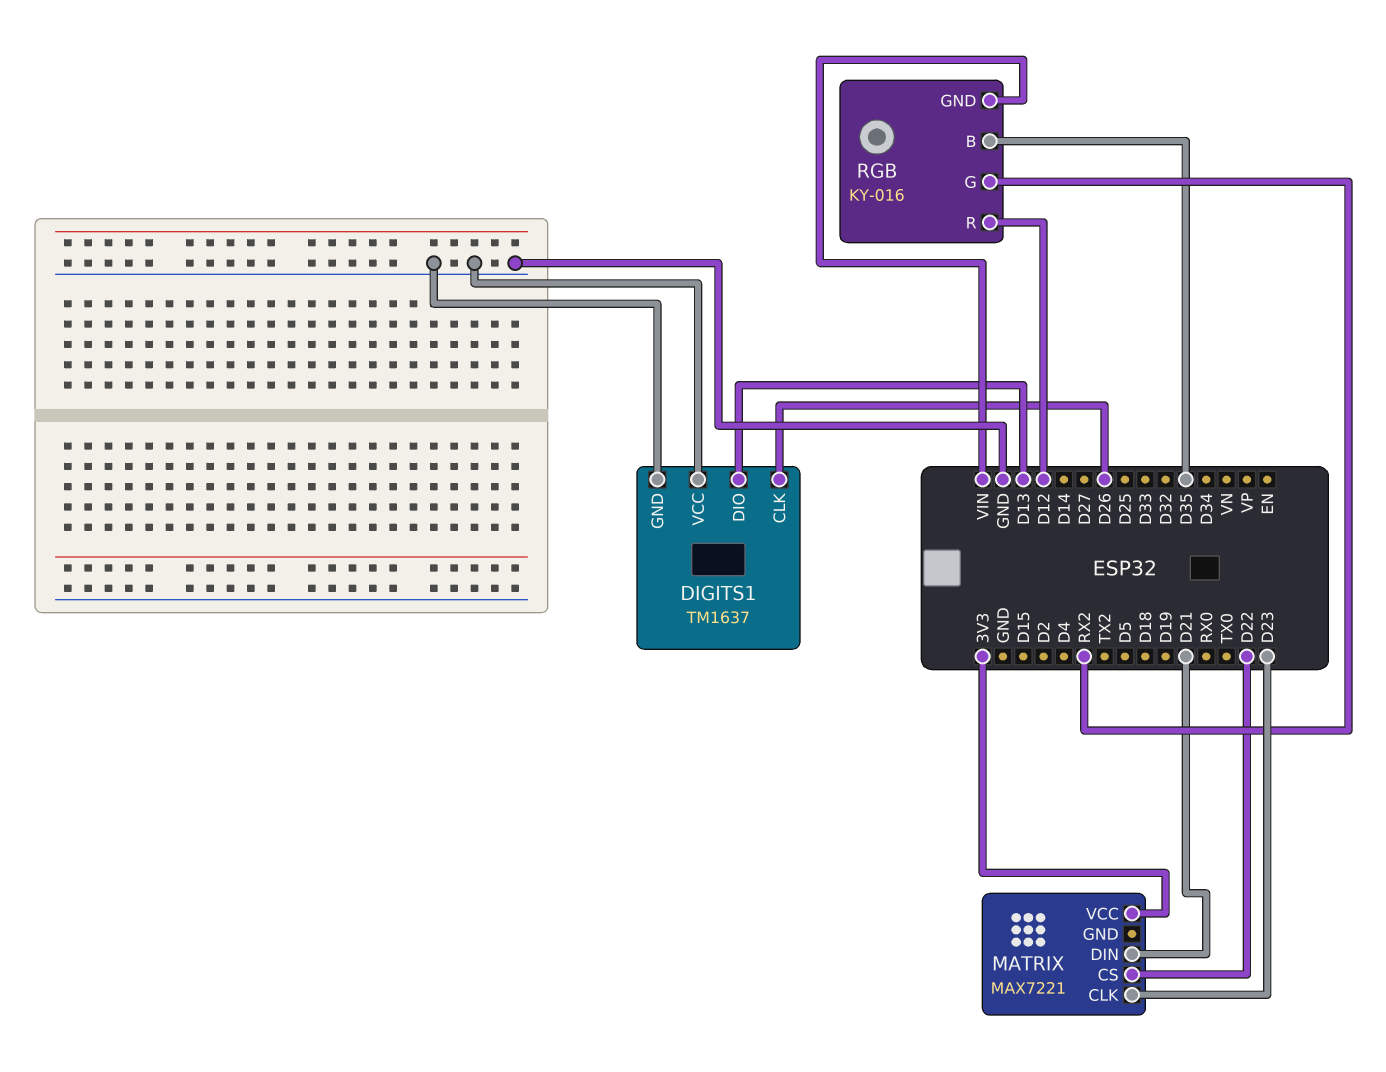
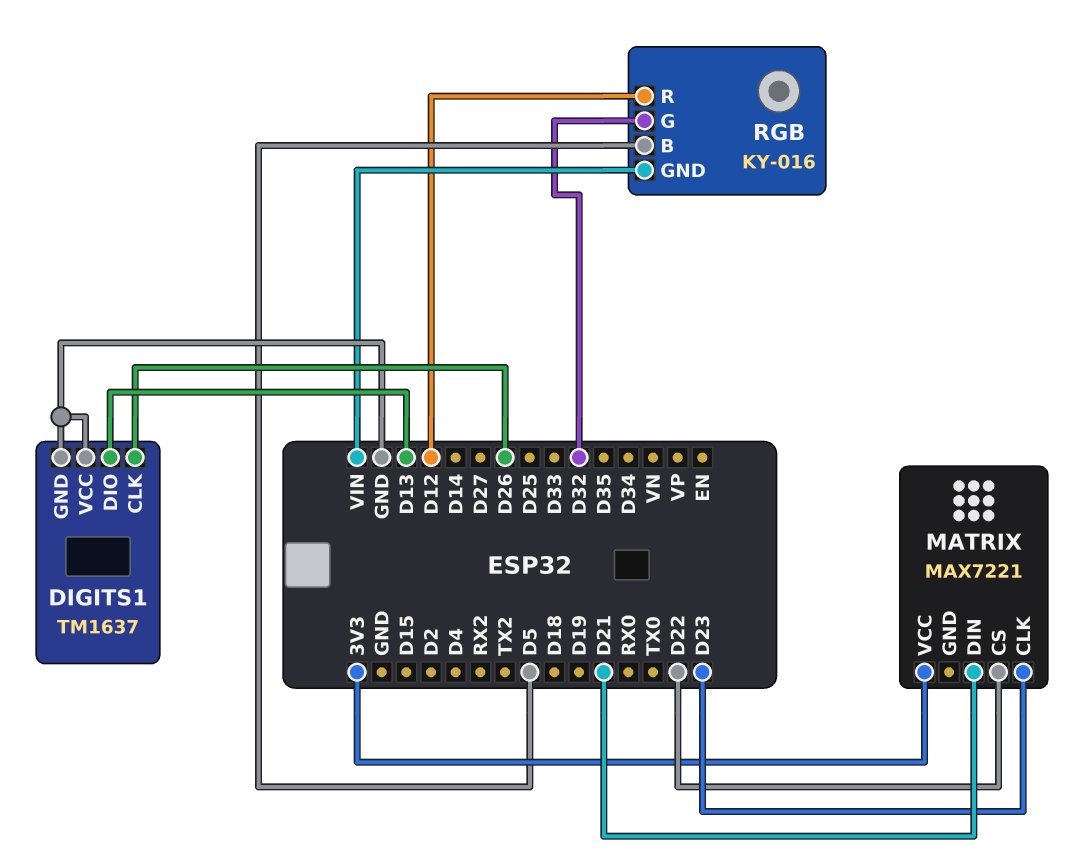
RGB pin B: D35 -> D5
RGB pin G: RX2 -> D32

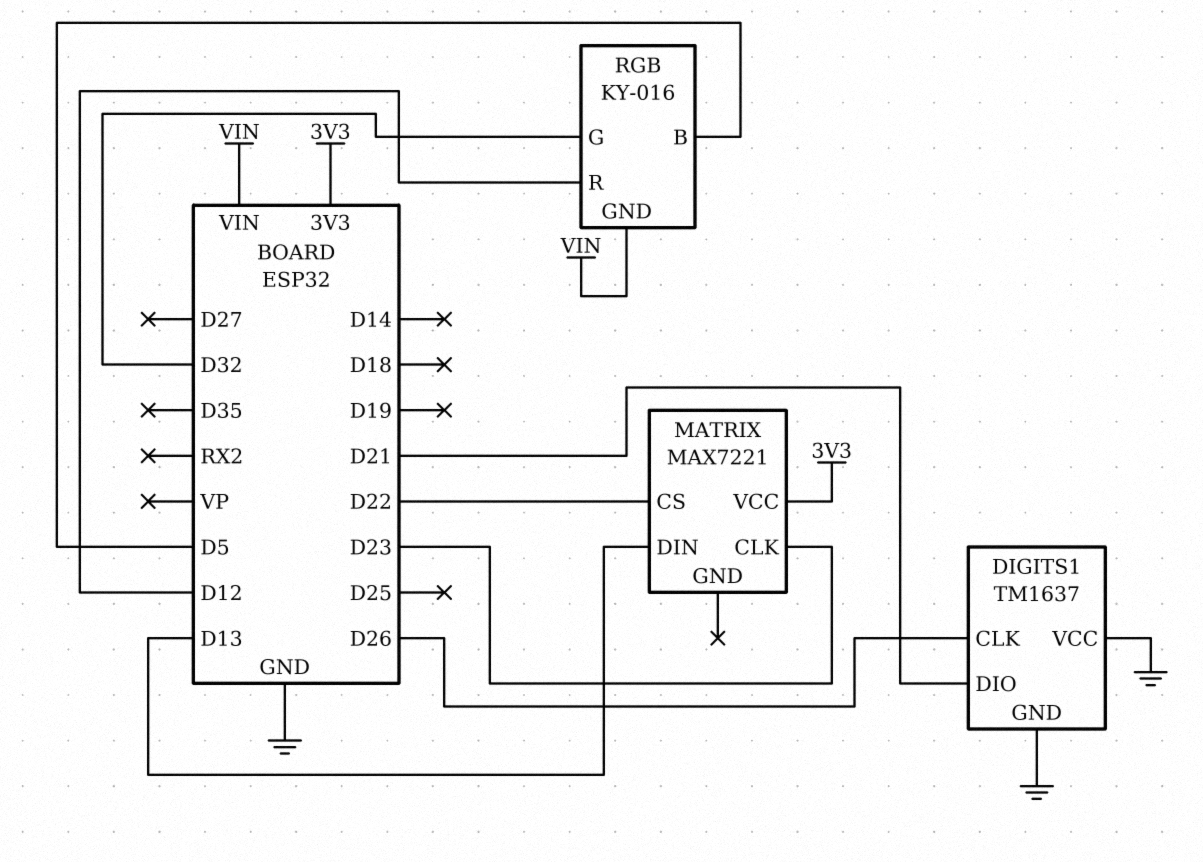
DIGITS1 pin DIO: D13 -> D21
MATRIX pin DIN: D21 -> D13

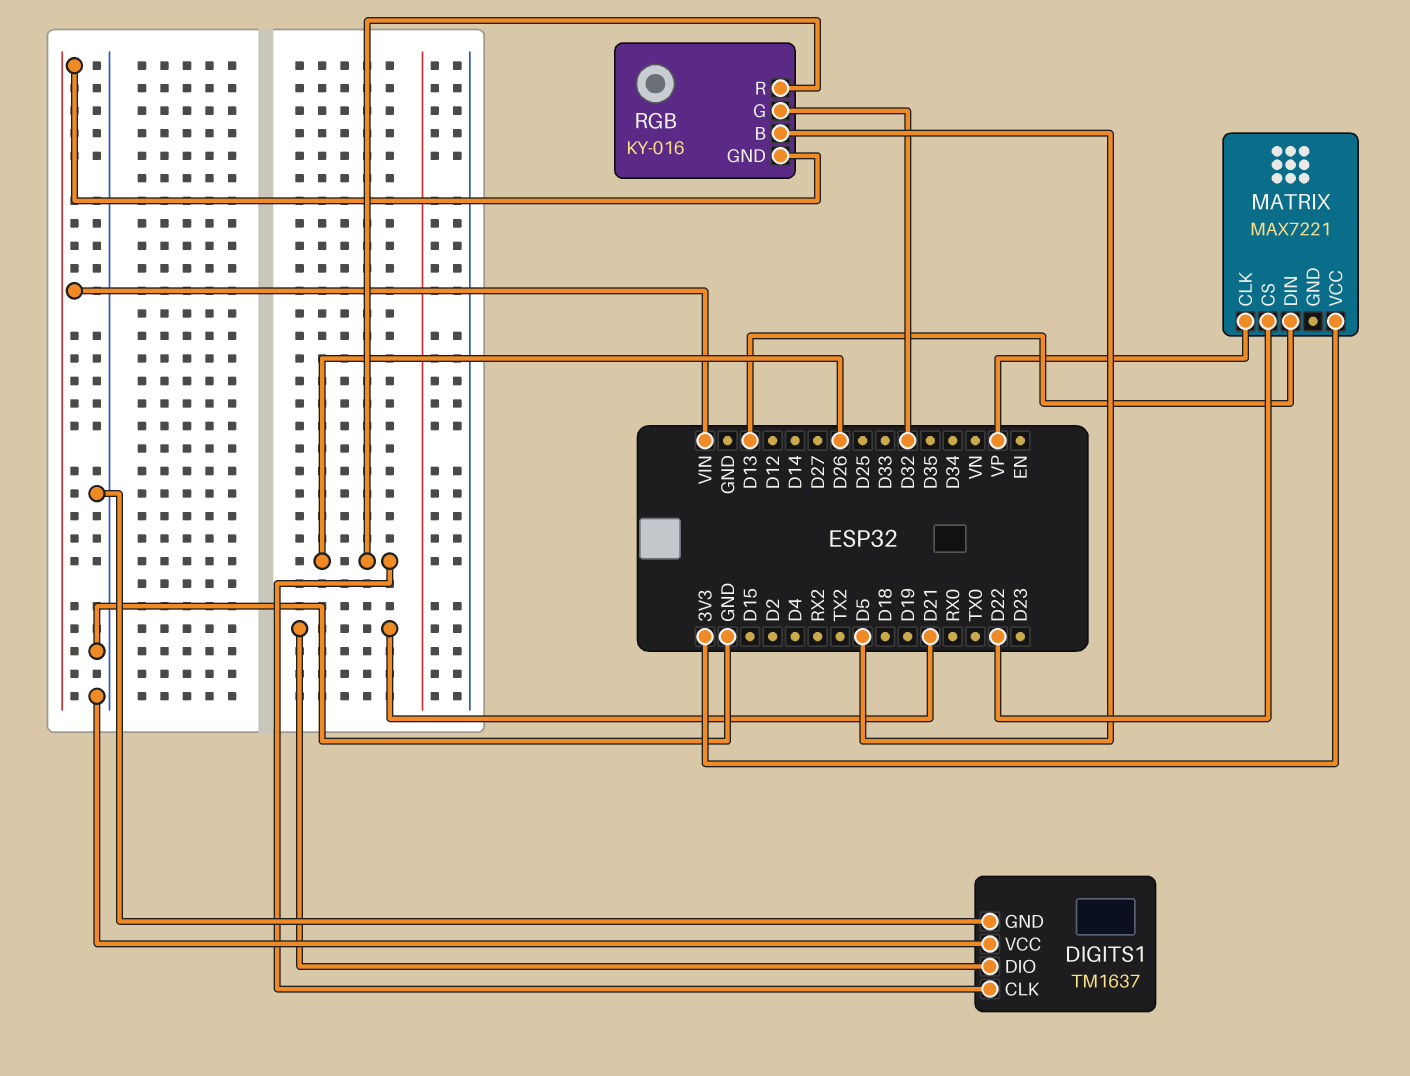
MATRIX pin CLK: D23 -> VP
RGB pin R: D12 -> D26

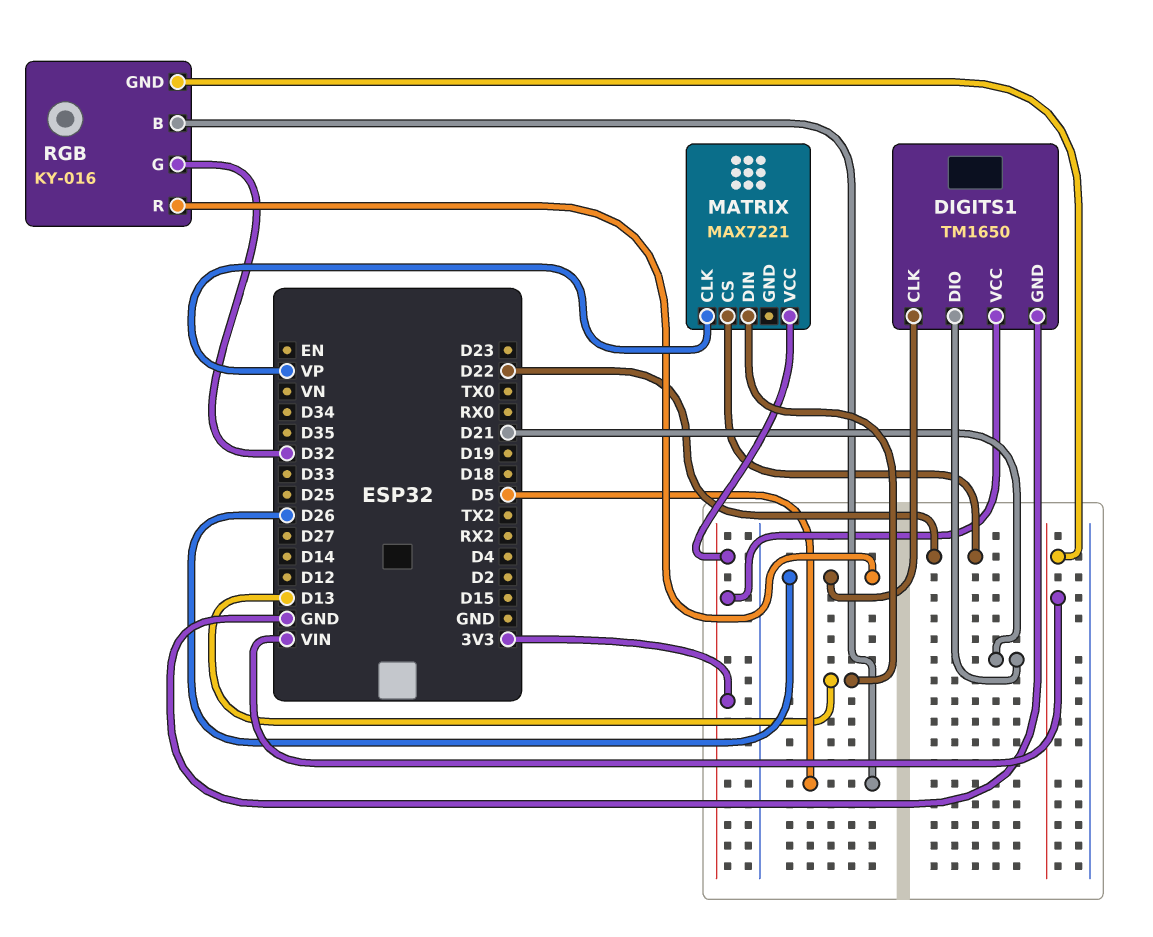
DIGITS1: TM1637 -> TM1650
DIGITS1 pin VCC: GND -> 3V3

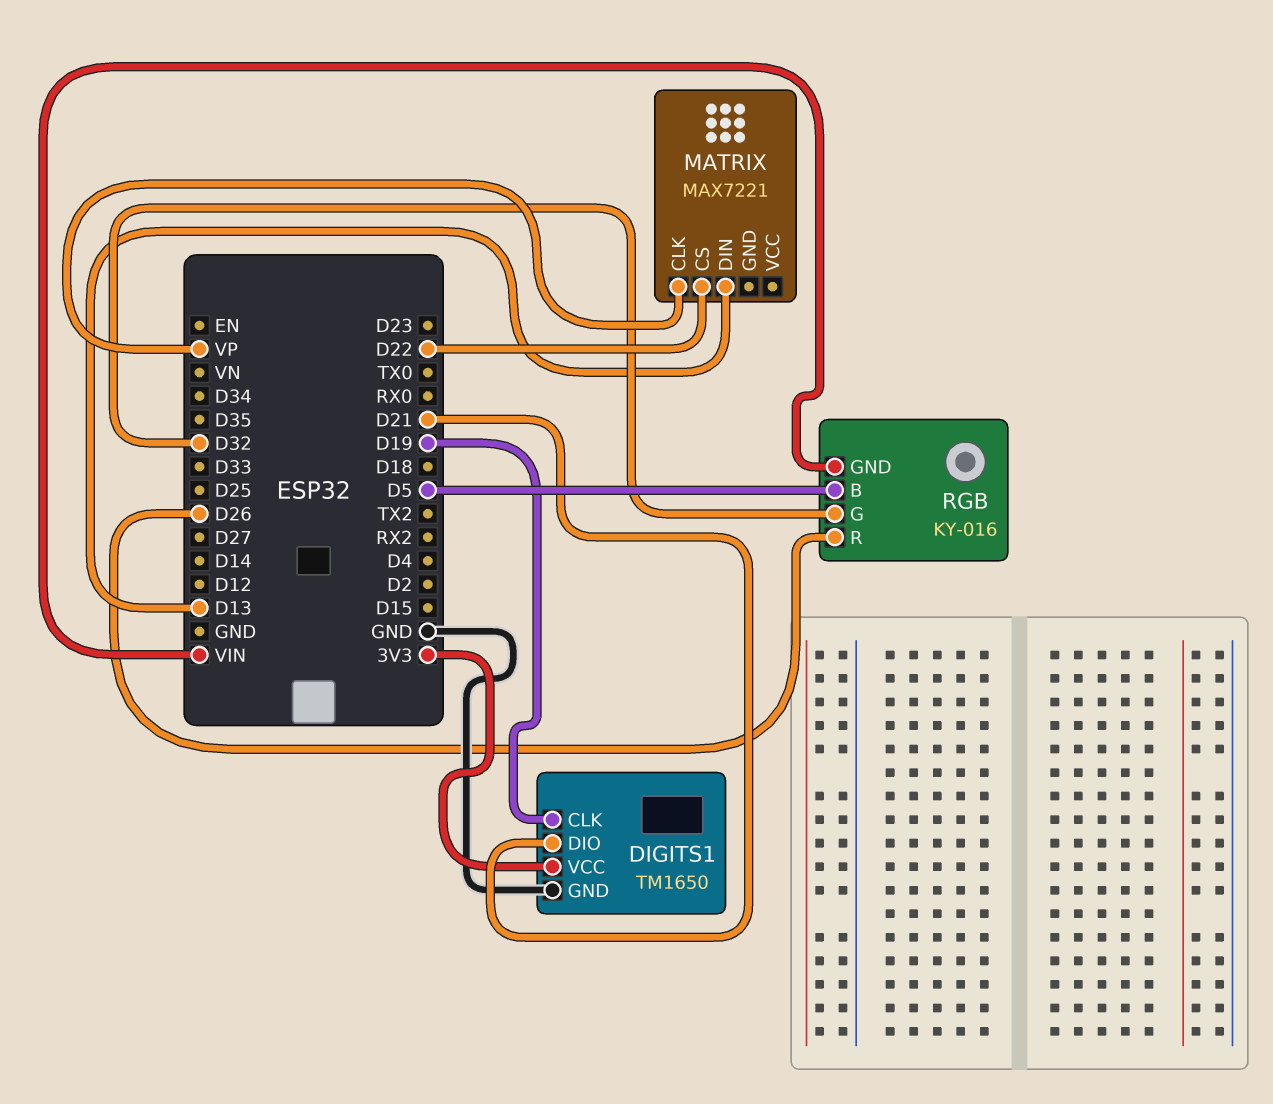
DIGITS1 pin CLK: D26 -> D19
MATRIX pin VCC: 3V3 -> none

